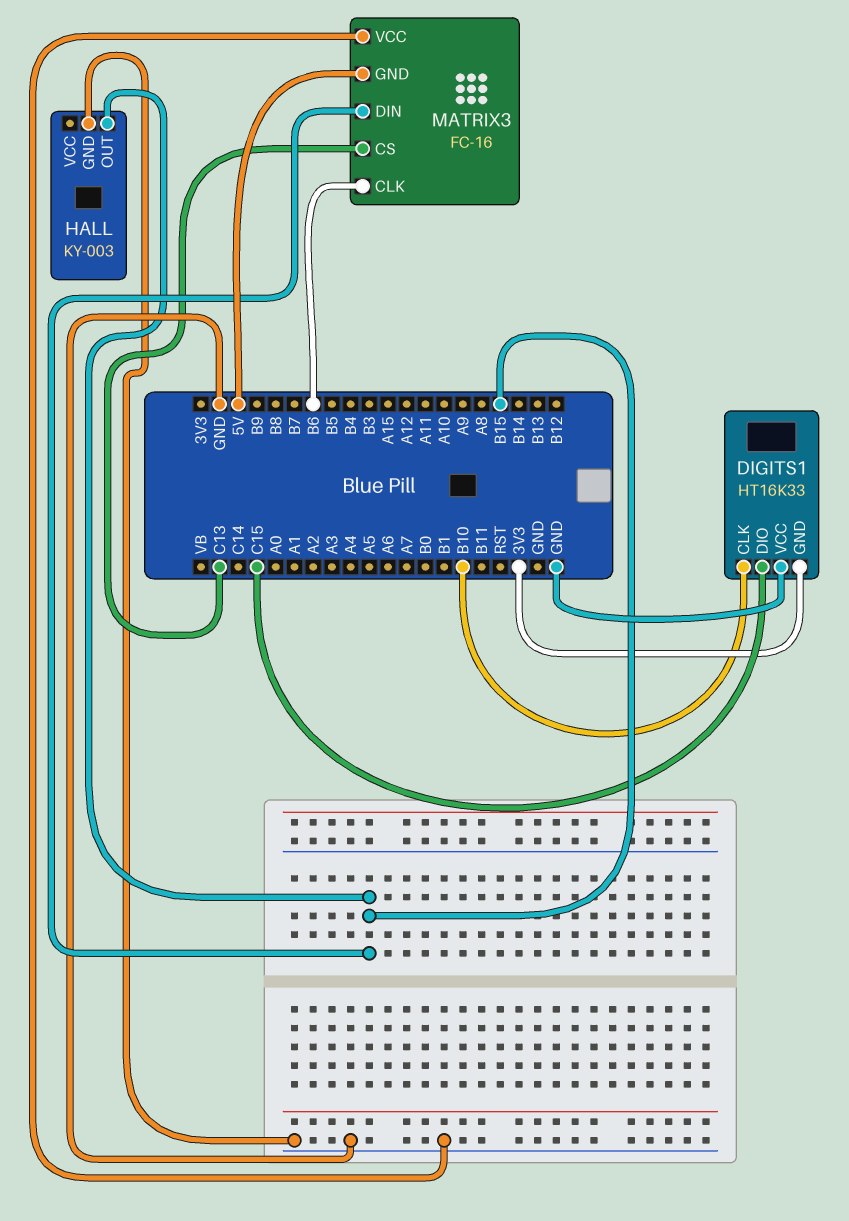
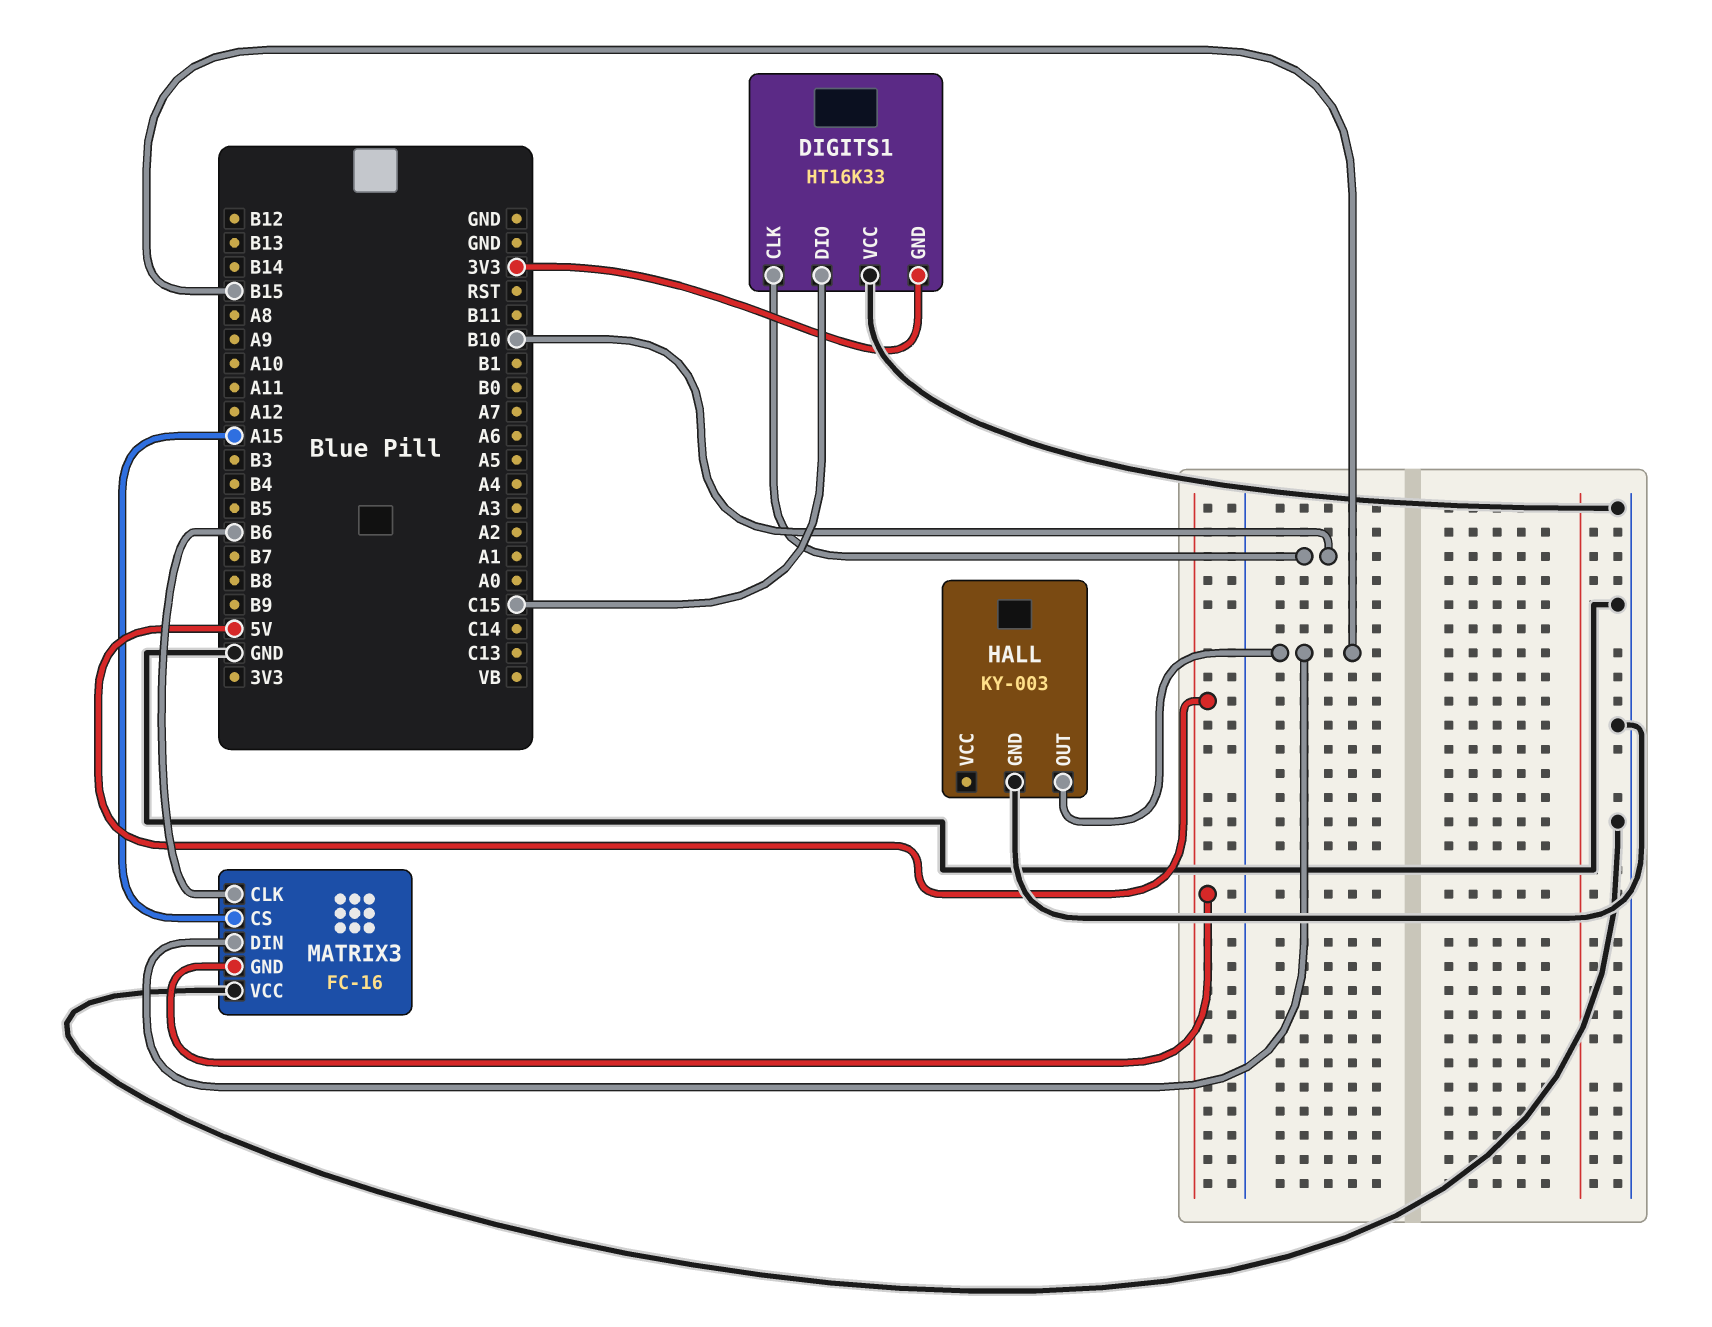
MATRIX3 pin CS: C13 -> A15

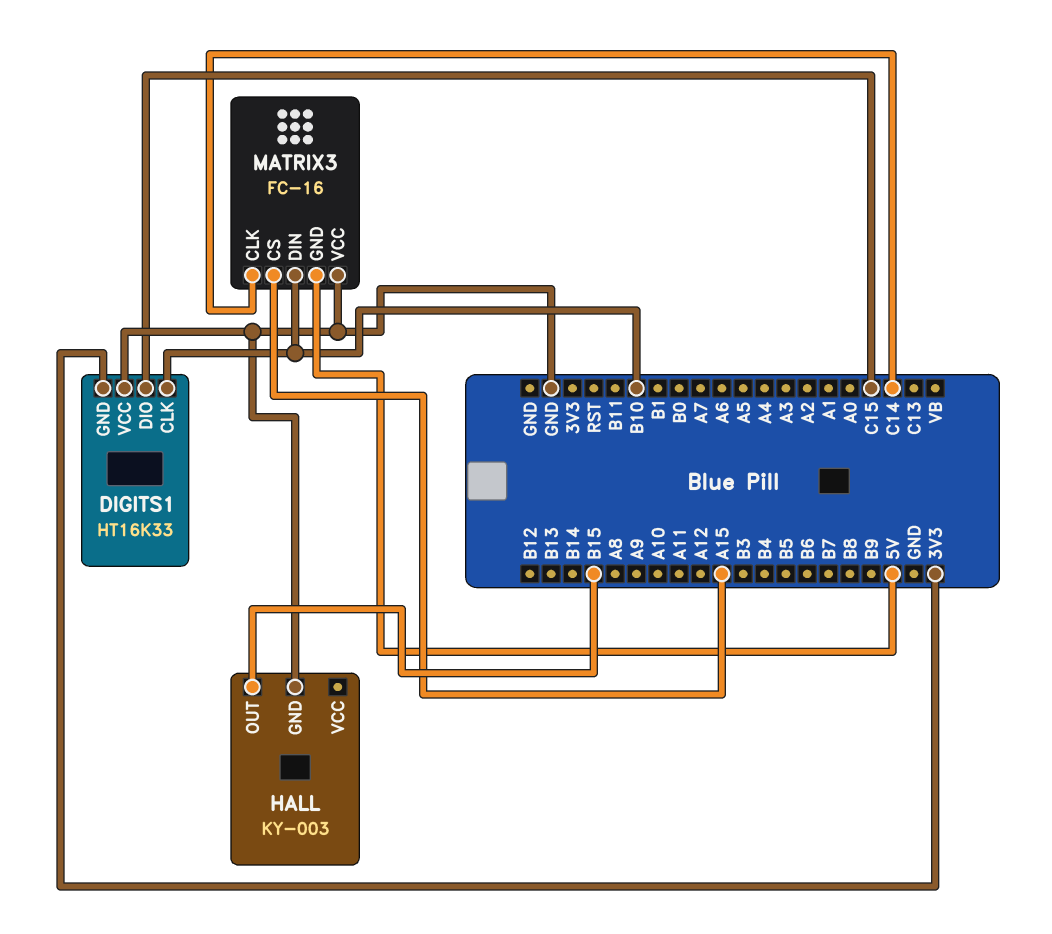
MATRIX3 pin CLK: B6 -> C14
MATRIX3 pin DIN: B15 -> B10

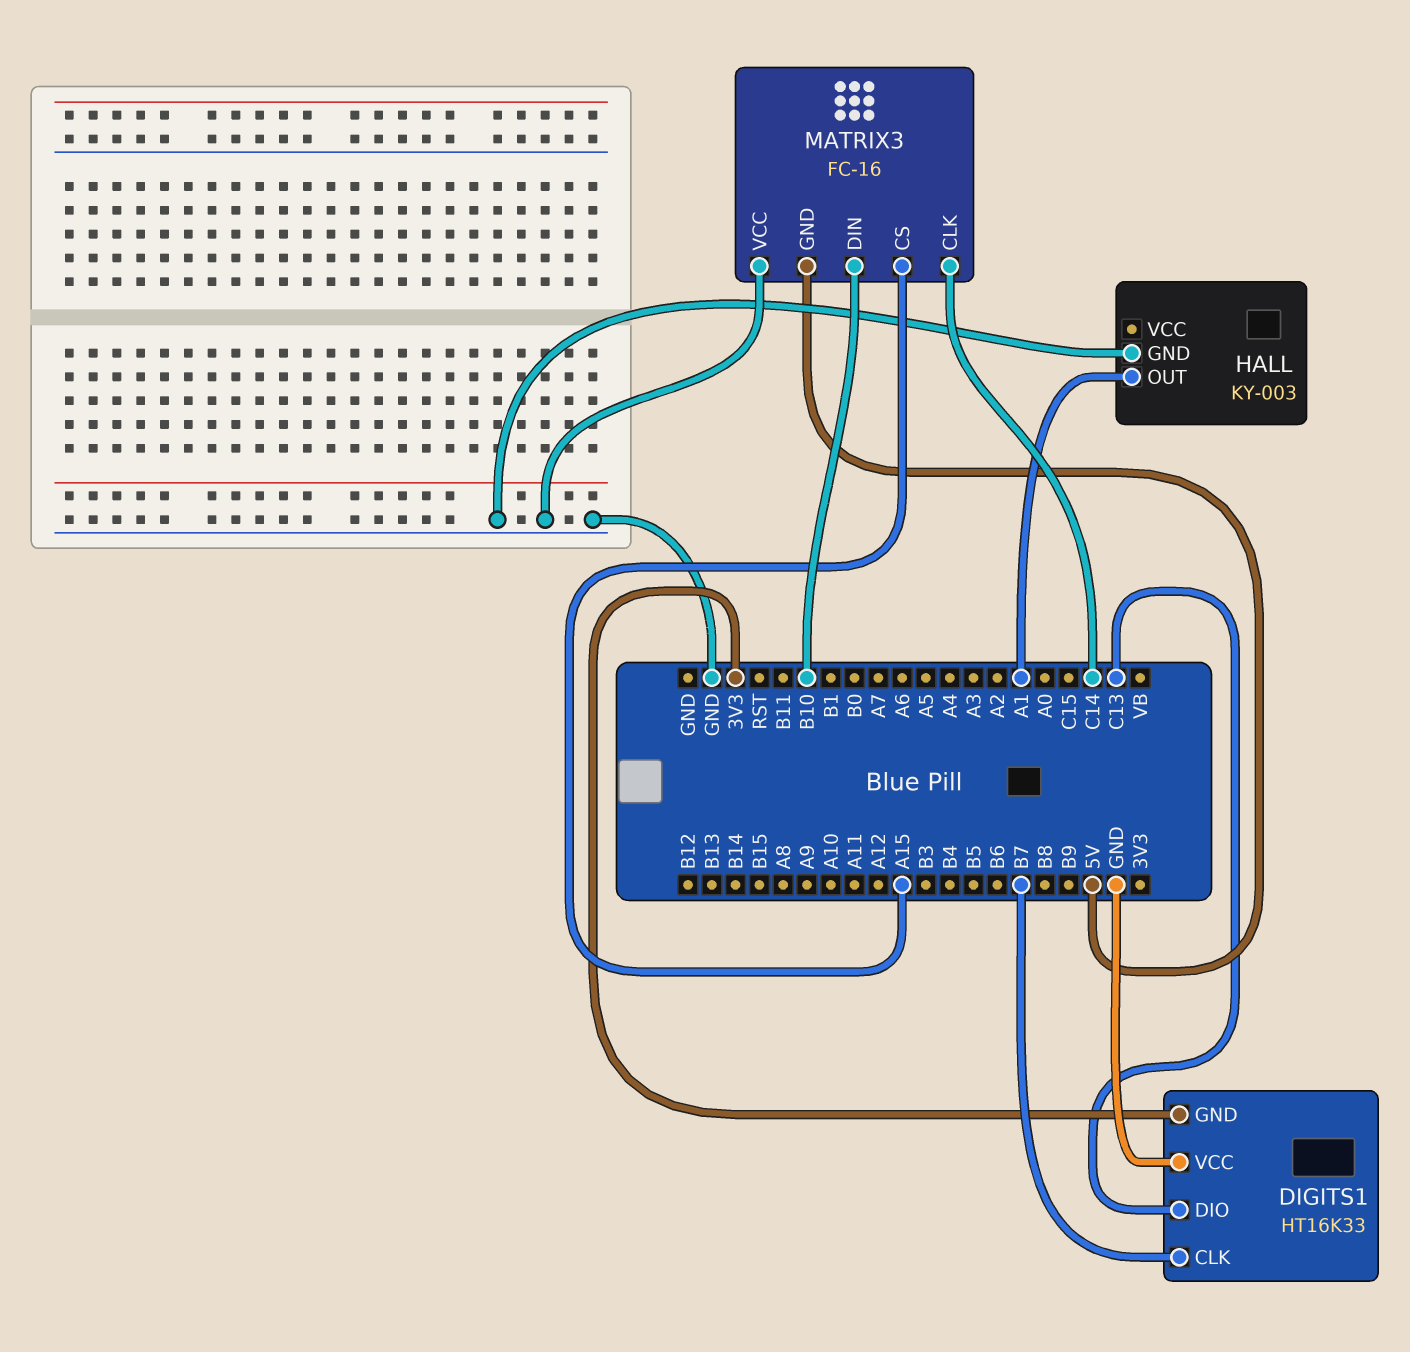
DIGITS1 pin CLK: B10 -> B7
DIGITS1 pin DIO: C15 -> C13
HALL pin OUT: B15 -> A1

